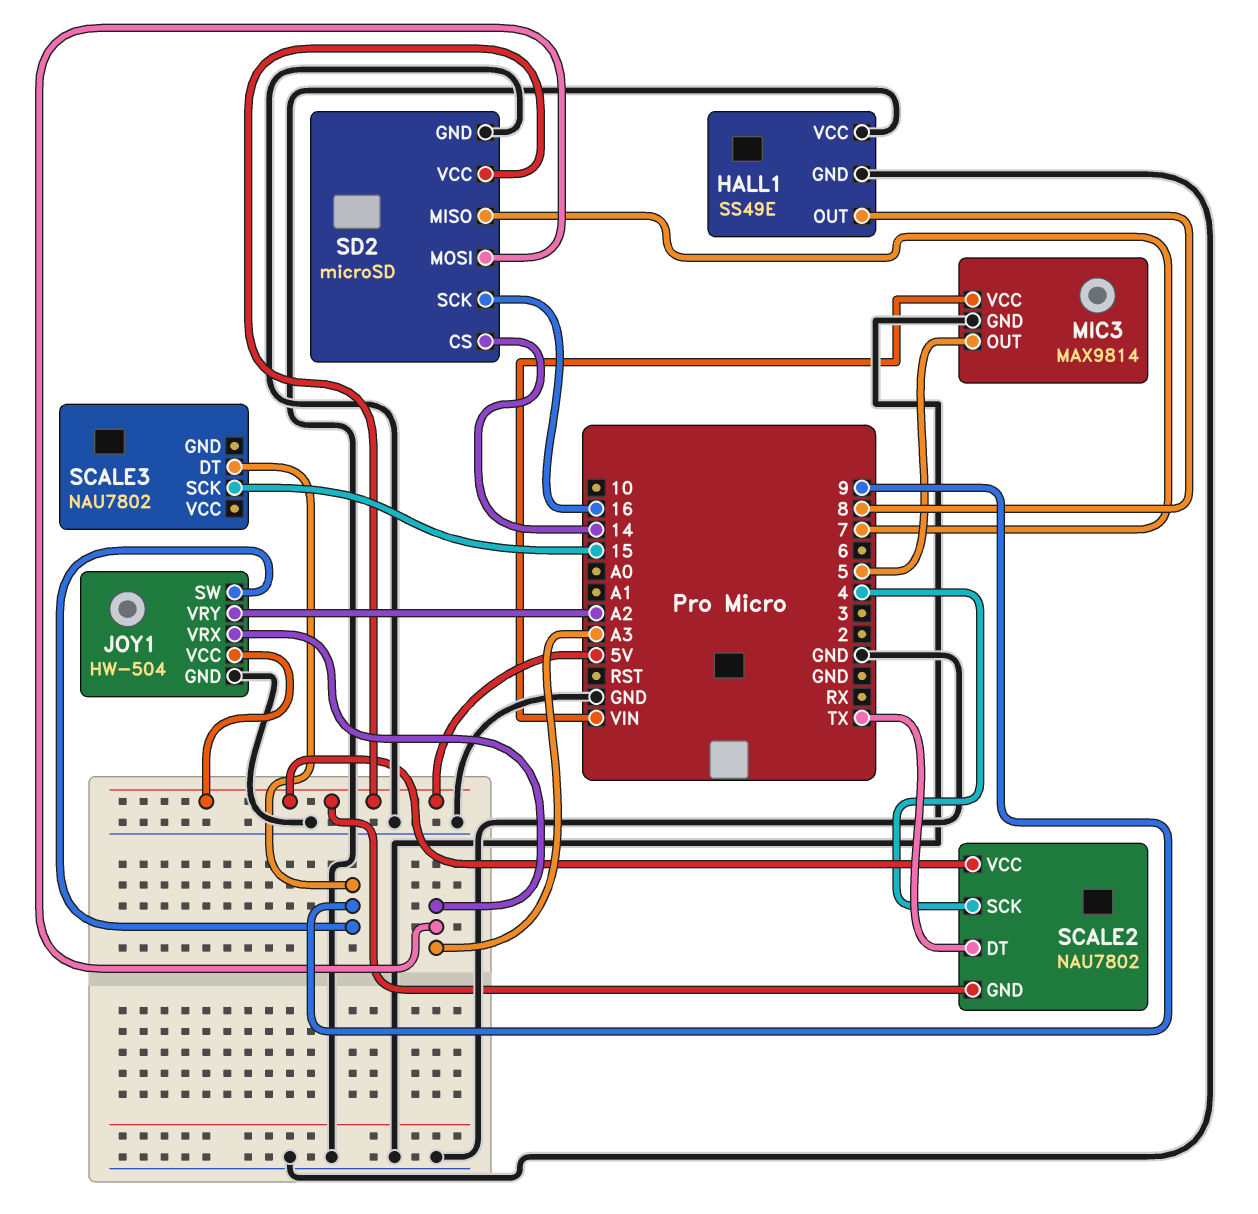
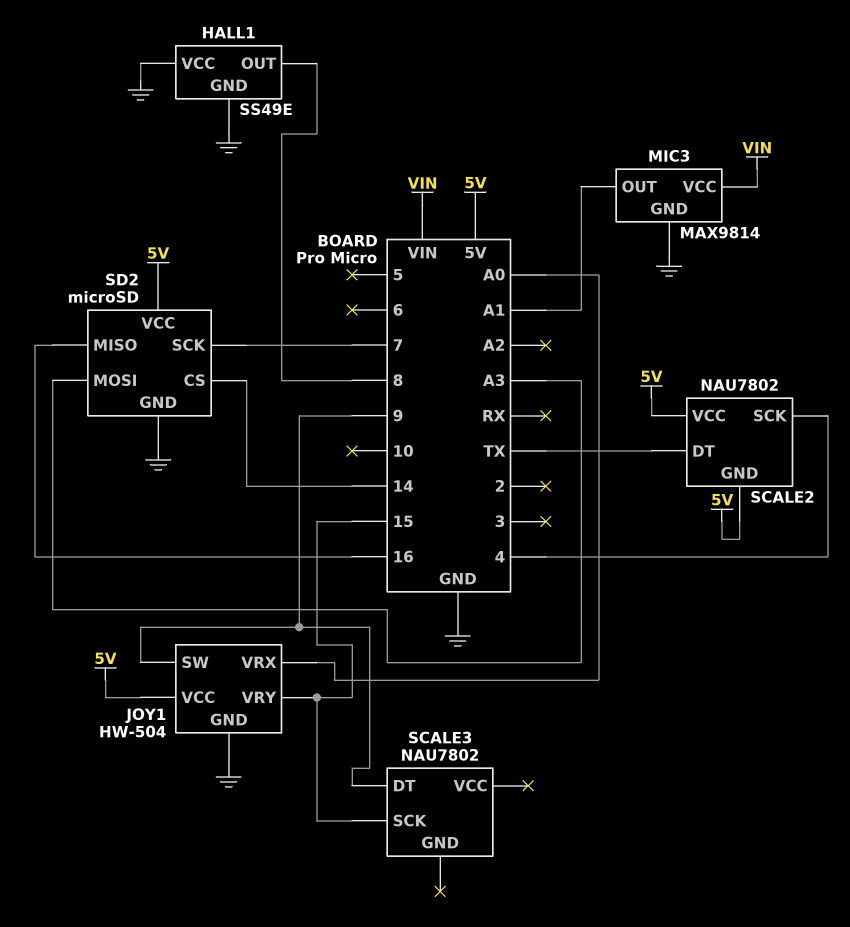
JOY1 pin VRX: A3 -> A0
JOY1 pin VRY: A2 -> 15
MIC3 pin OUT: 5 -> A1
SD2 pin MISO: 7 -> 16
SD2 pin SCK: 16 -> 7

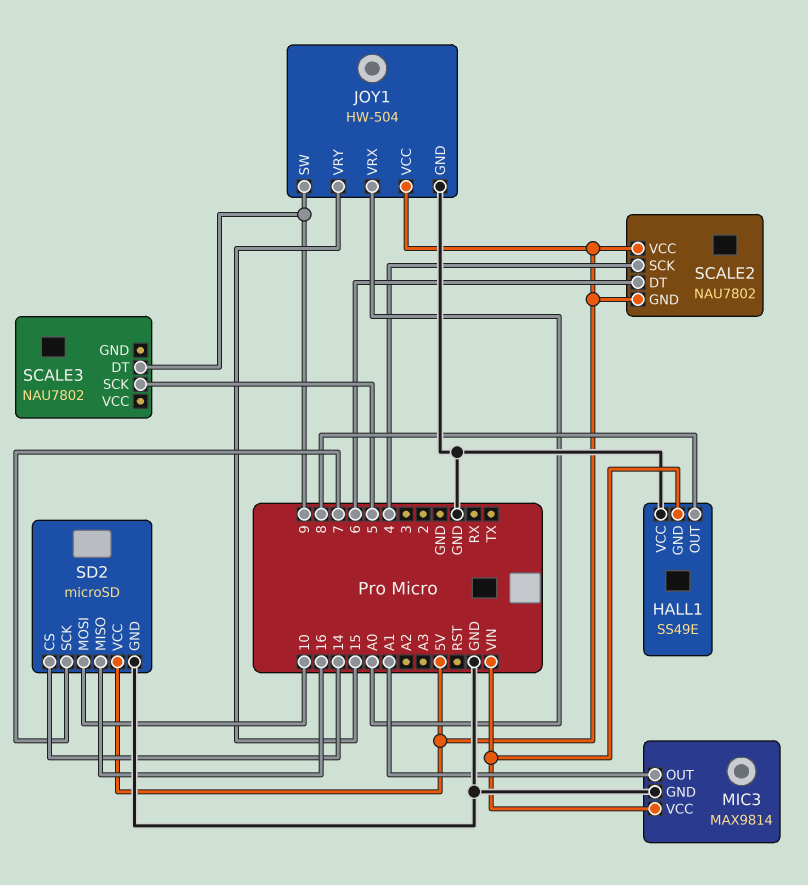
HALL1 pin GND: GND -> VIN
SCALE2 pin DT: TX -> 6
SCALE3 pin SCK: 15 -> 5
SD2 pin MOSI: A3 -> 10

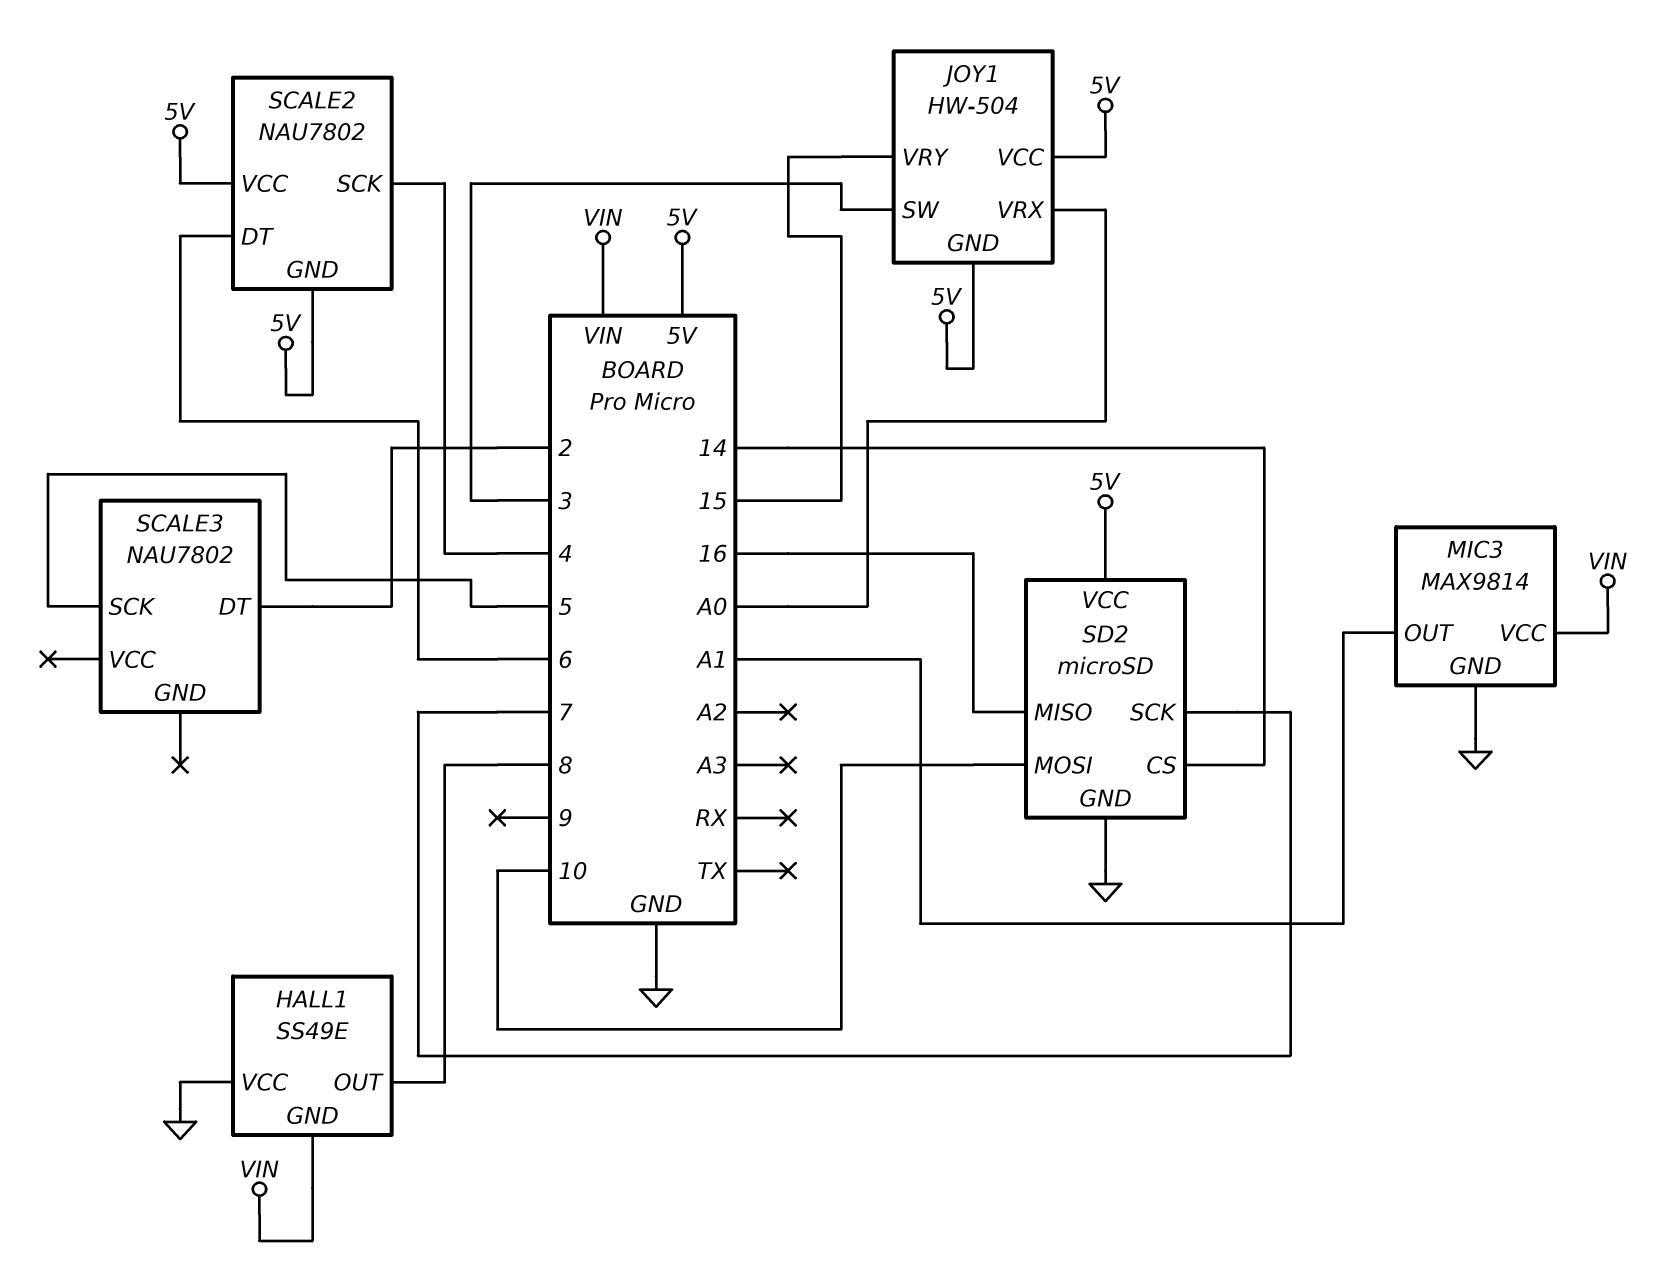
JOY1 pin GND: GND -> 5V
JOY1 pin SW: 9 -> 3
SCALE3 pin DT: 9 -> 2

